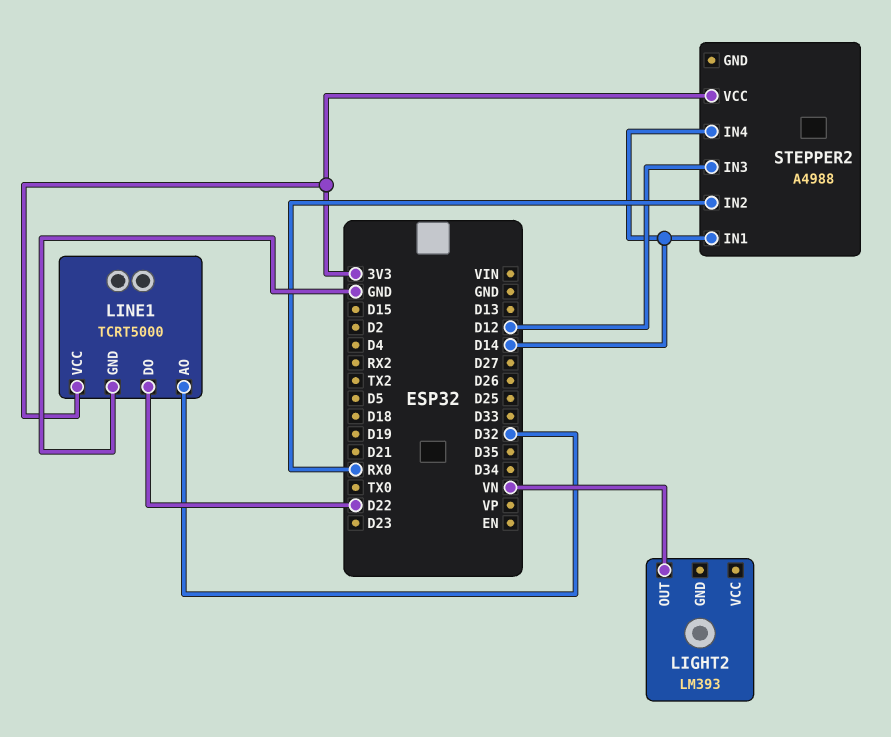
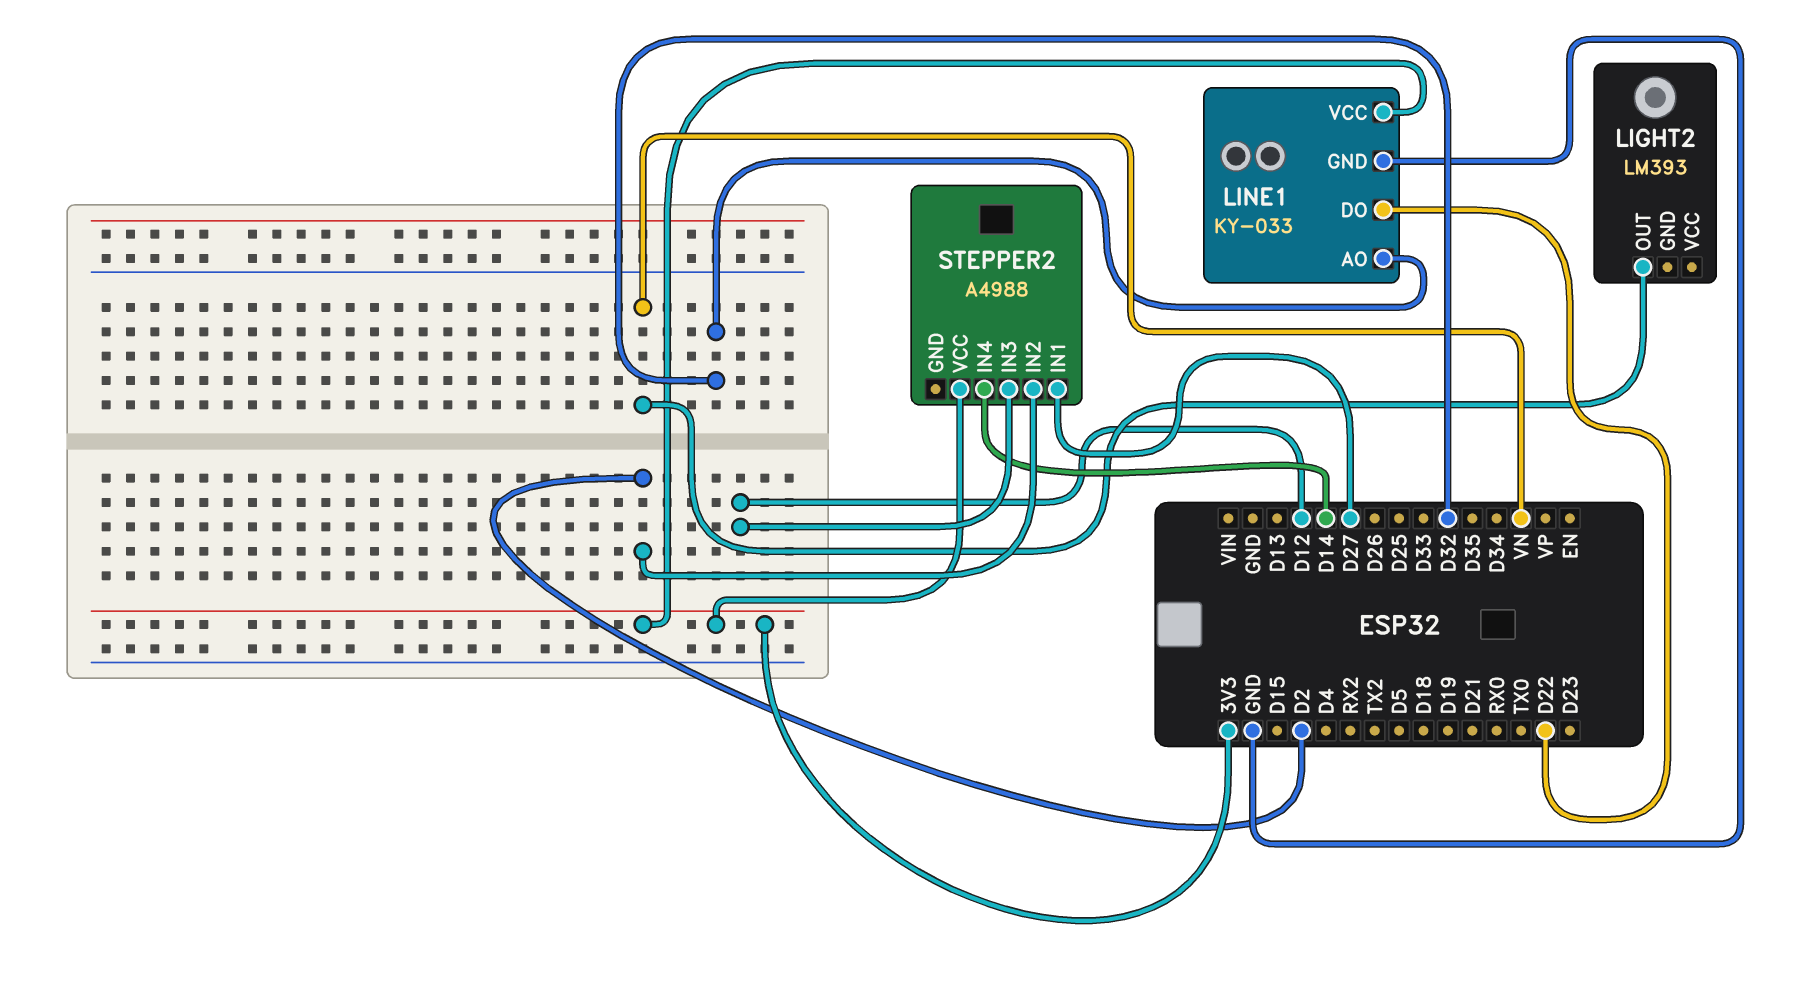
LINE1: TCRT5000 -> KY-033
STEPPER2 pin IN1: D14 -> D27
STEPPER2 pin IN2: RX0 -> D2

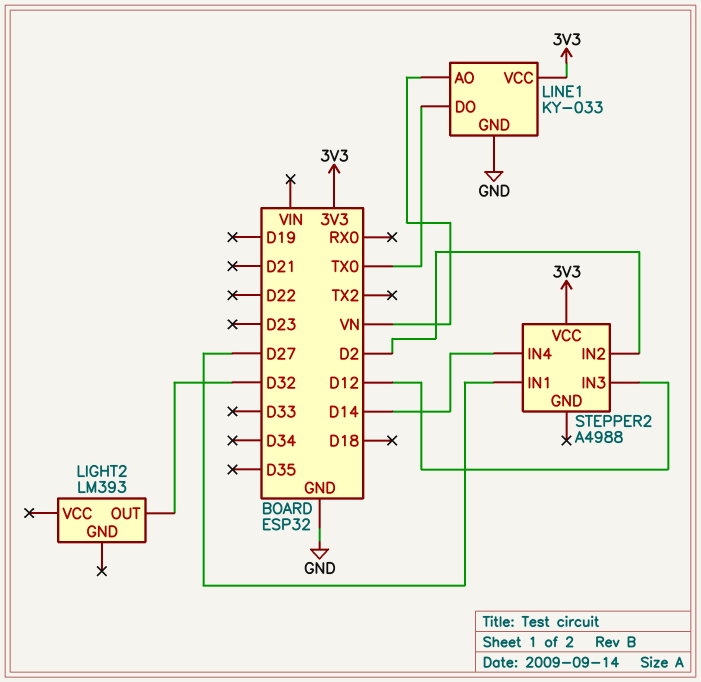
LIGHT2 pin OUT: VN -> D32
LINE1 pin AO: D32 -> VN
LINE1 pin DO: D22 -> TX0

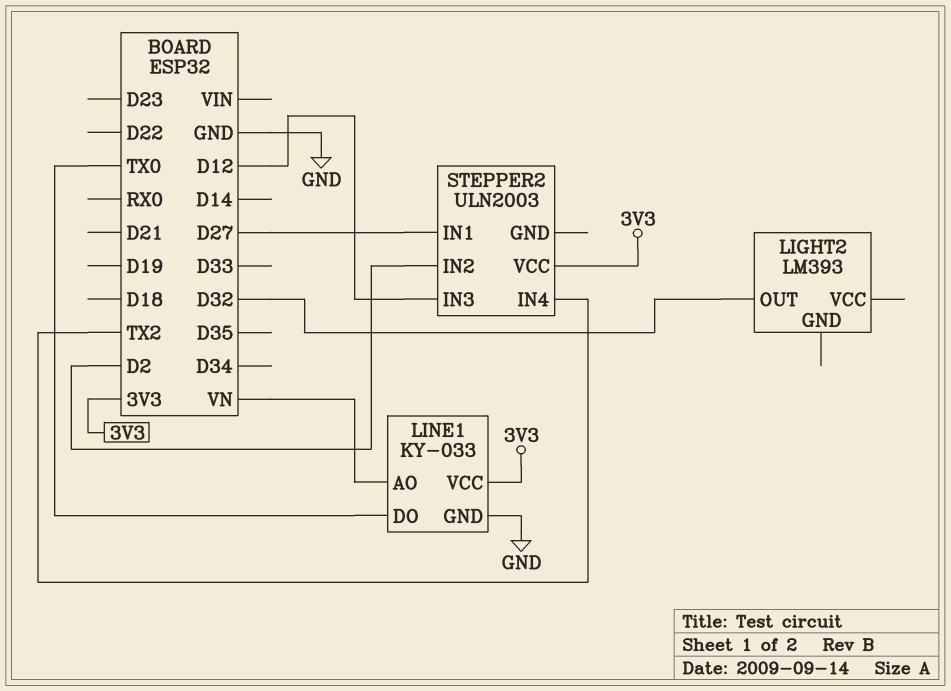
STEPPER2: A4988 -> ULN2003
STEPPER2 pin IN4: D14 -> TX2

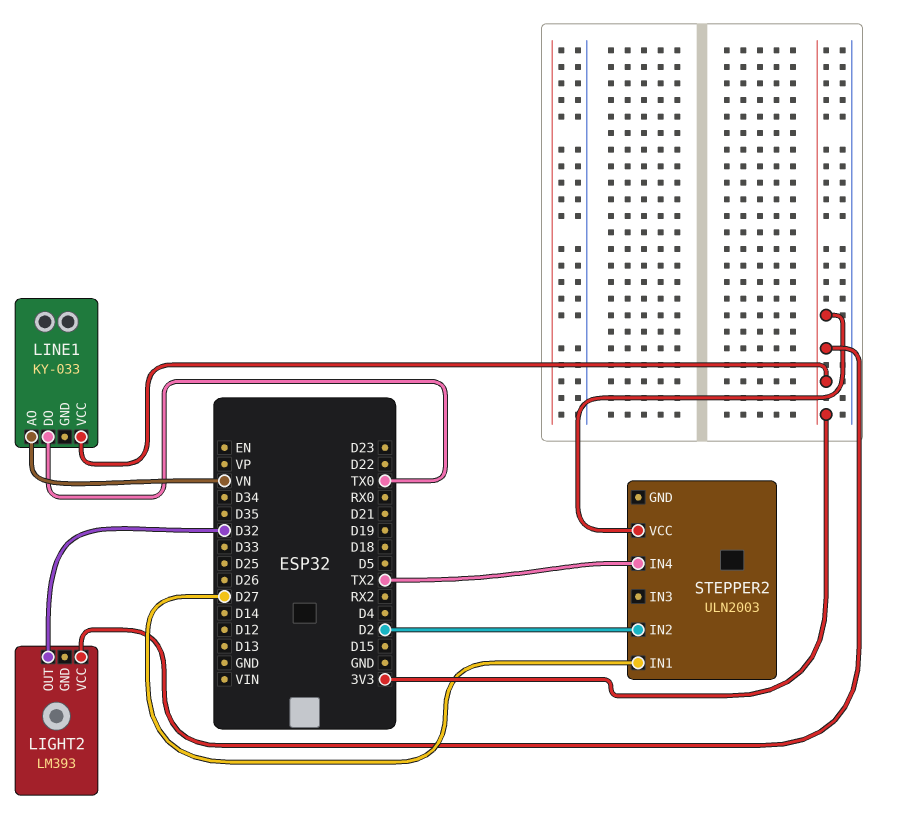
LIGHT2 pin VCC: none -> 3V3
LINE1 pin GND: GND -> none
STEPPER2 pin IN3: D12 -> none

